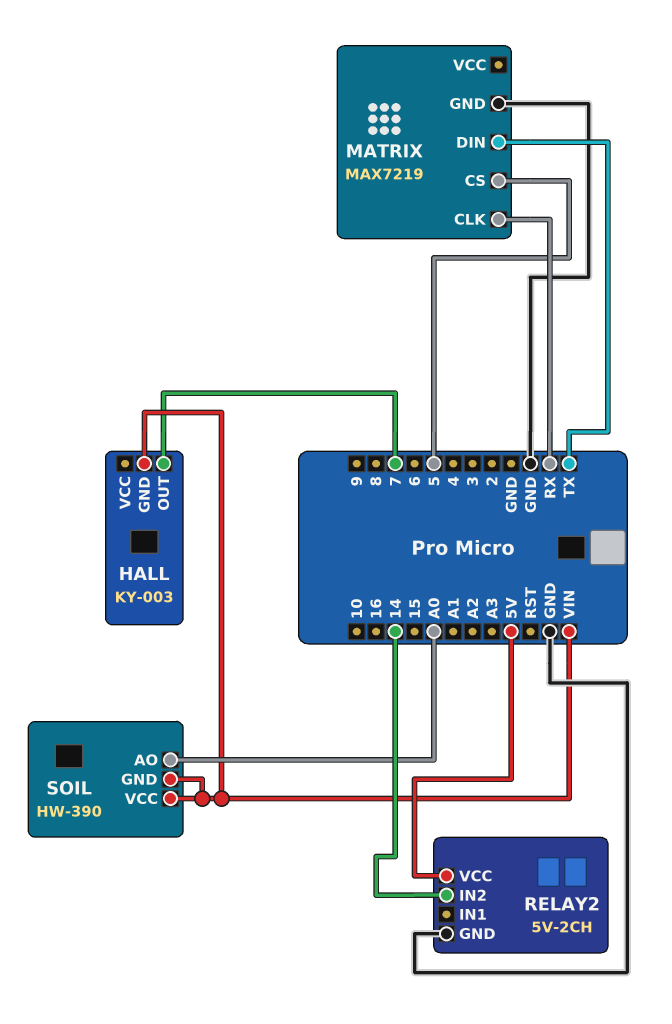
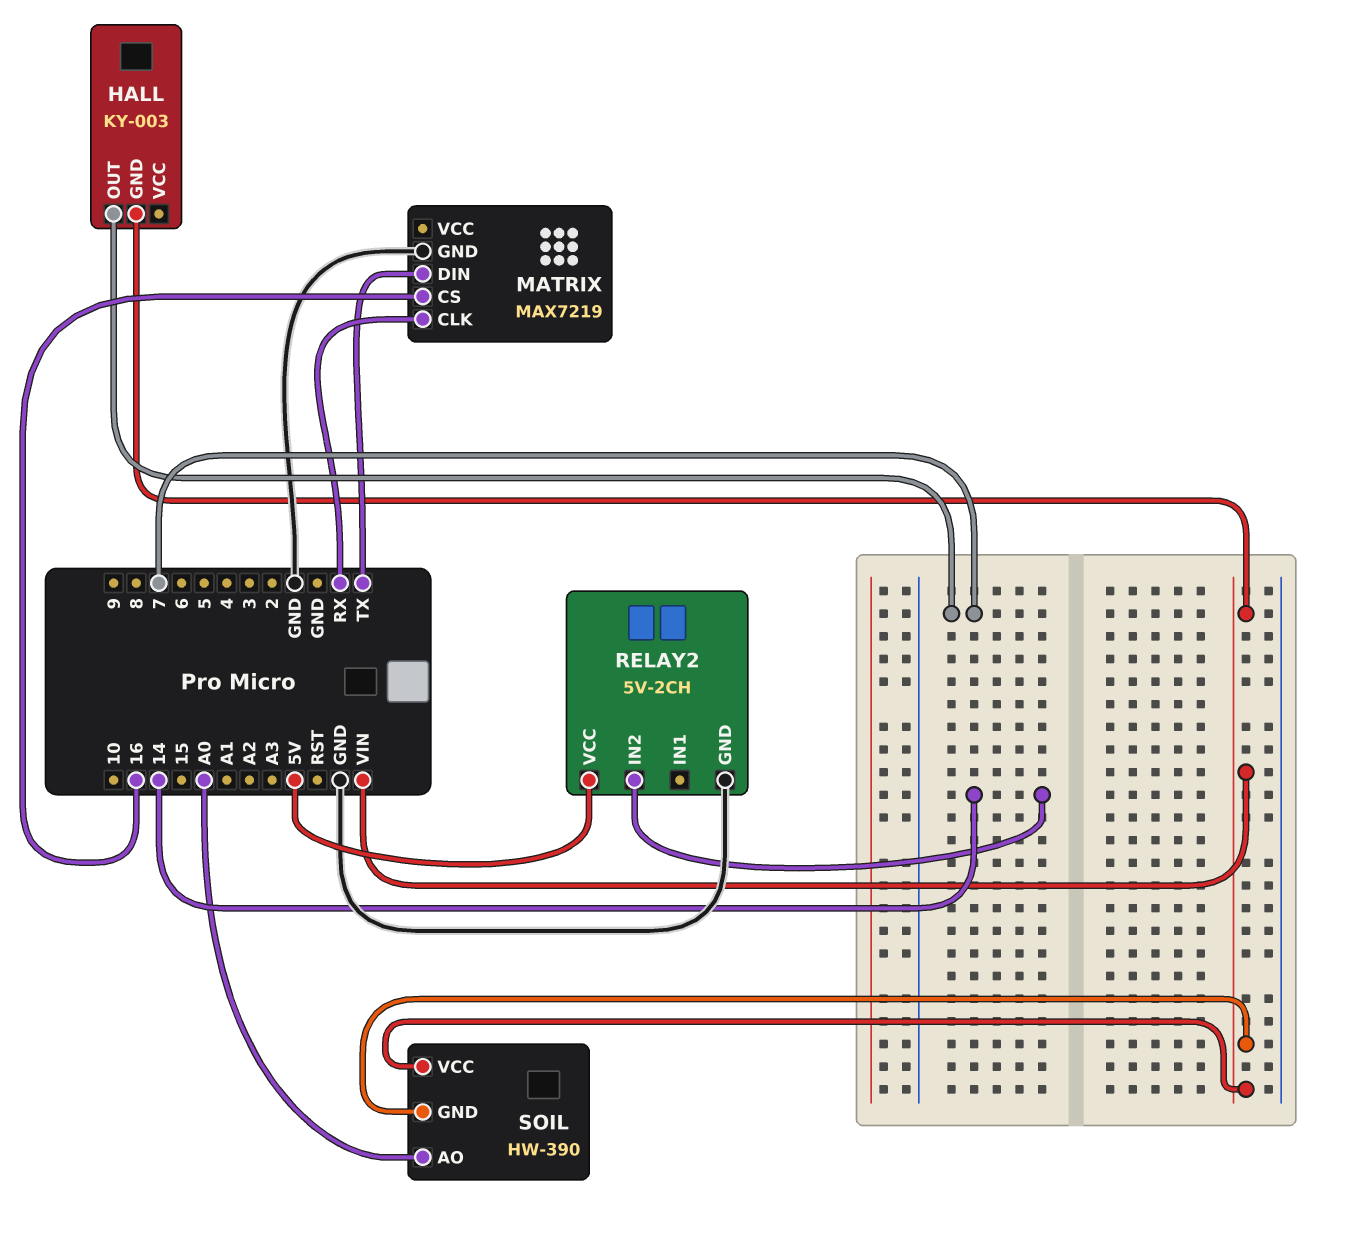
MATRIX pin CS: 5 -> 16

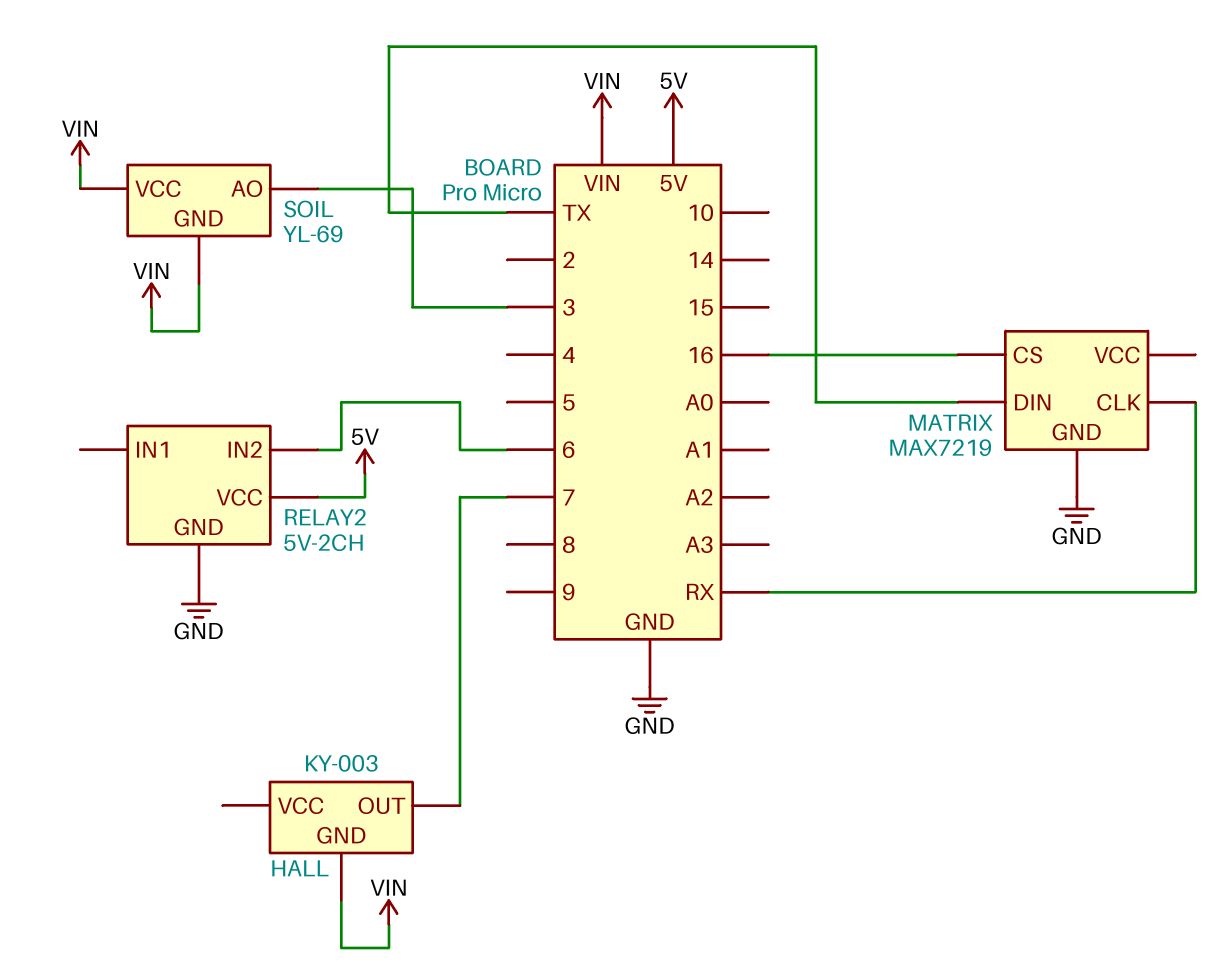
RELAY2 pin IN2: 14 -> 6
SOIL: HW-390 -> YL-69
SOIL pin AO: A0 -> 3

